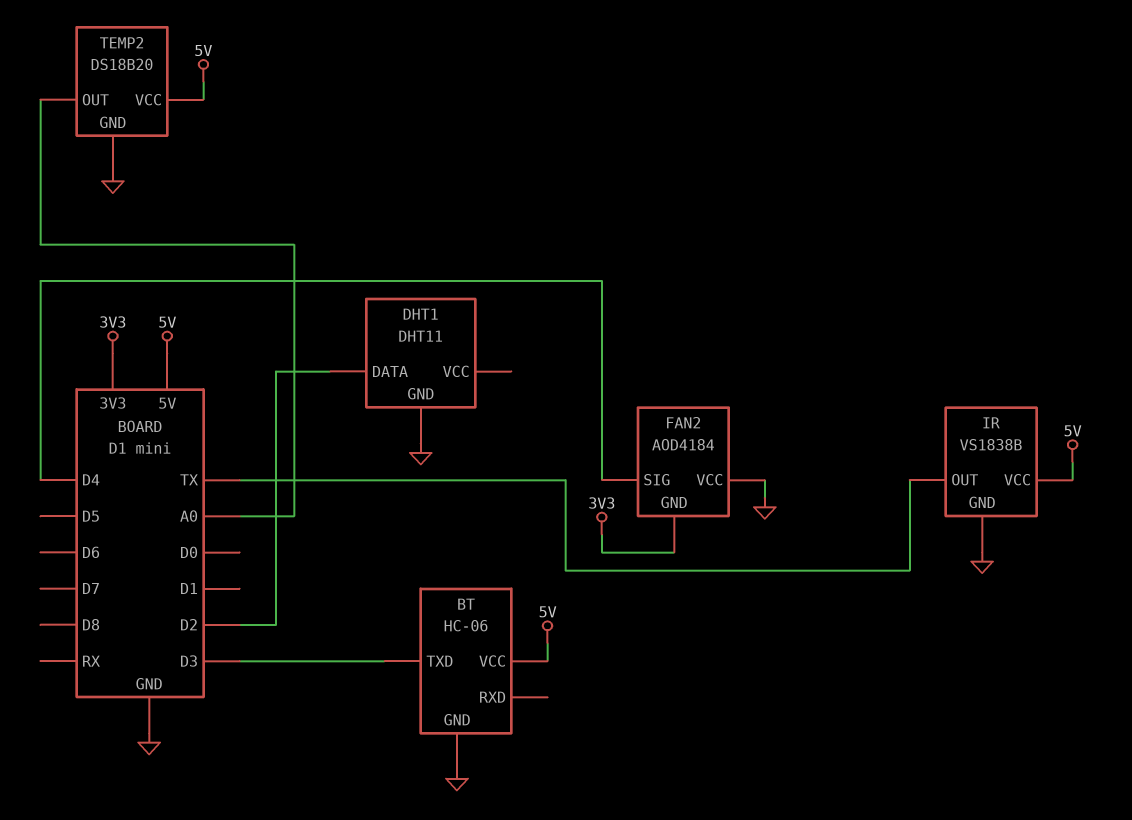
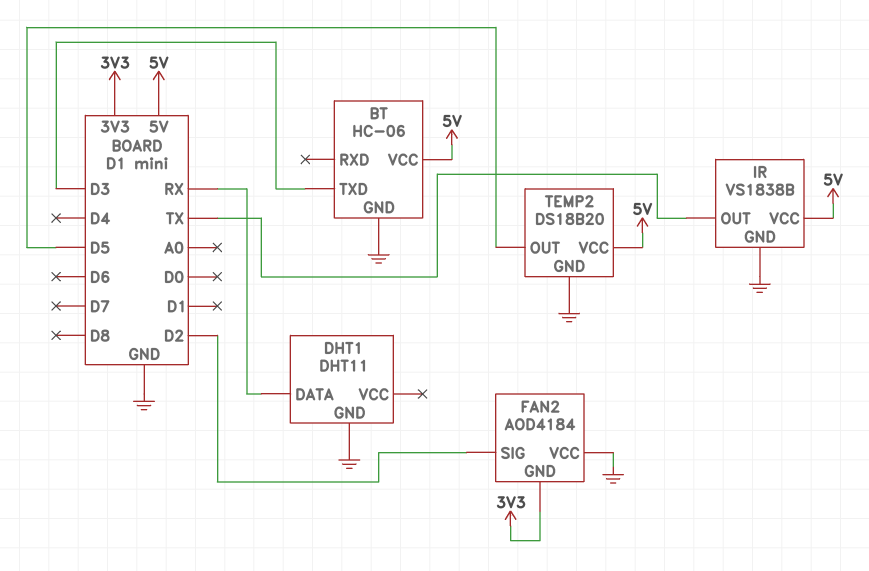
DHT1 pin DATA: D2 -> RX
FAN2 pin SIG: D4 -> D2
TEMP2 pin OUT: A0 -> D5

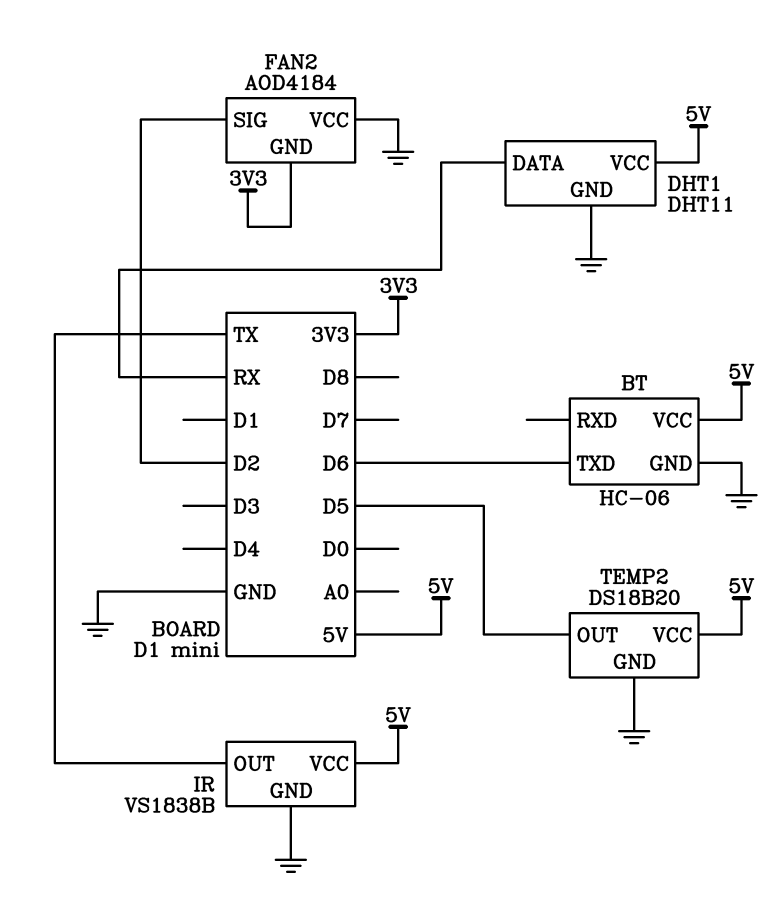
BT pin TXD: D3 -> D6
DHT1 pin VCC: none -> 5V

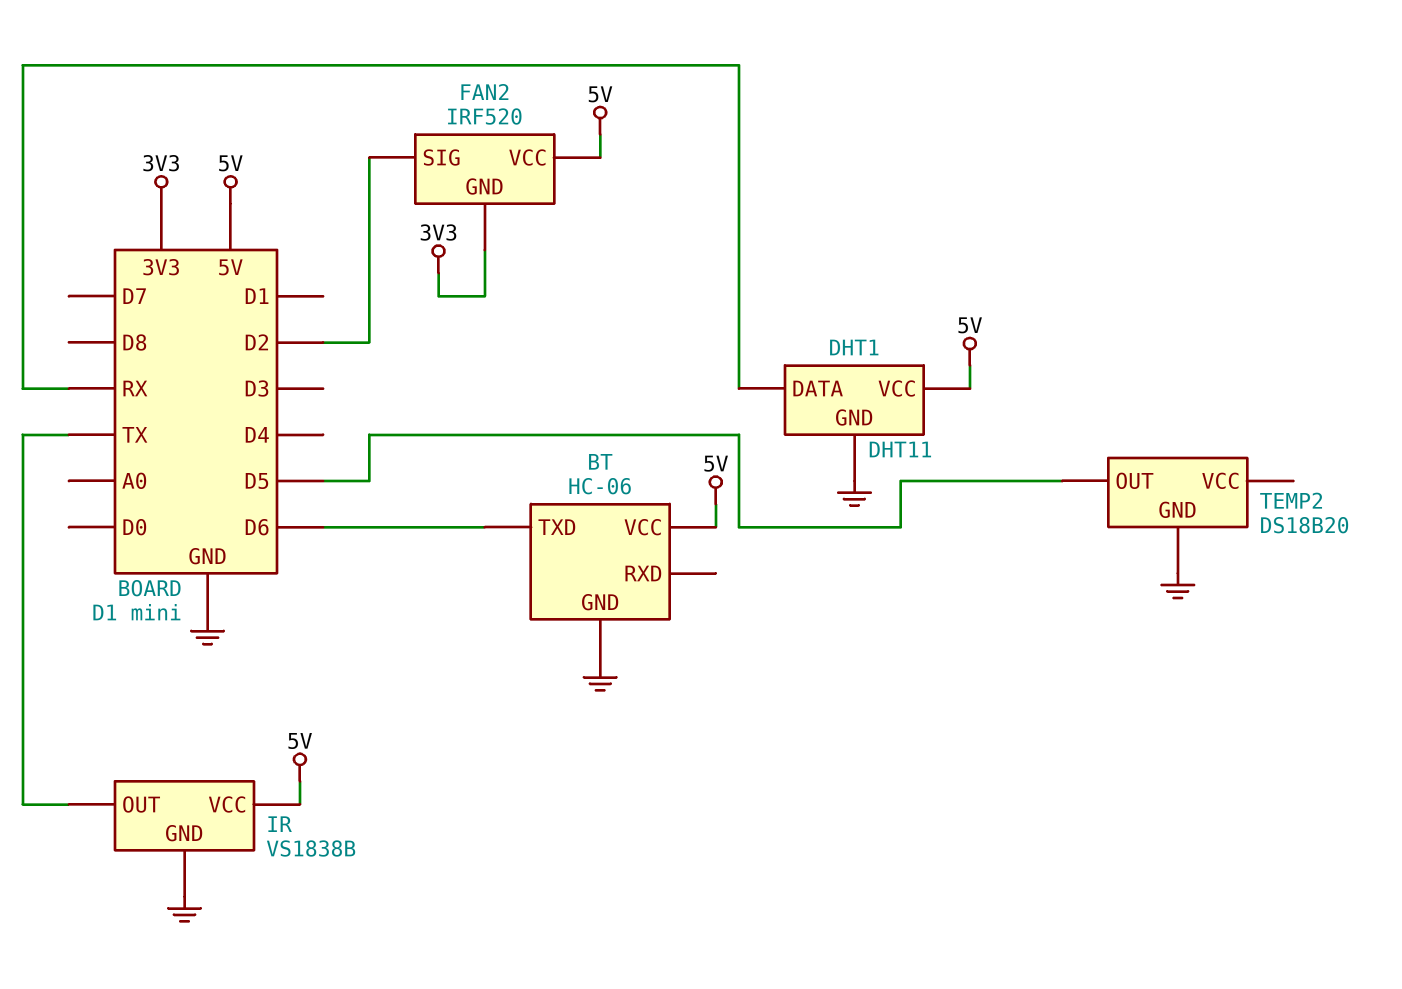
FAN2: AOD4184 -> IRF520
FAN2 pin VCC: GND -> 5V
TEMP2 pin VCC: 5V -> none

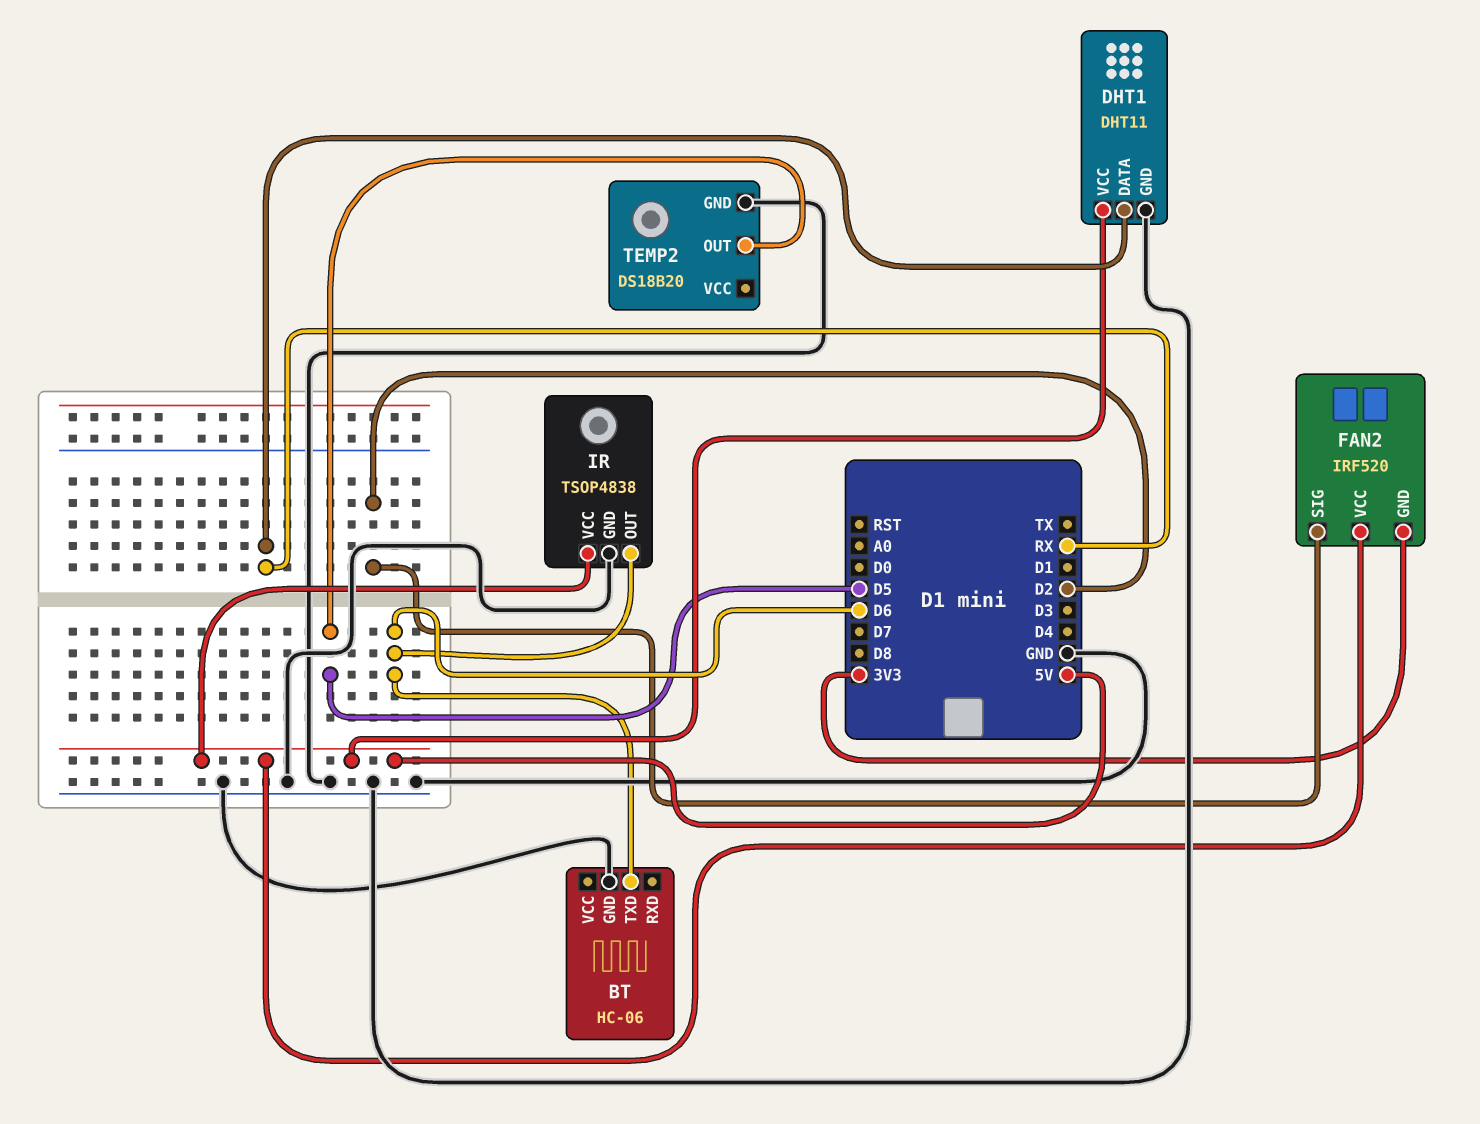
BT pin VCC: 5V -> none
IR: VS1838B -> TSOP4838
IR pin OUT: TX -> D6

